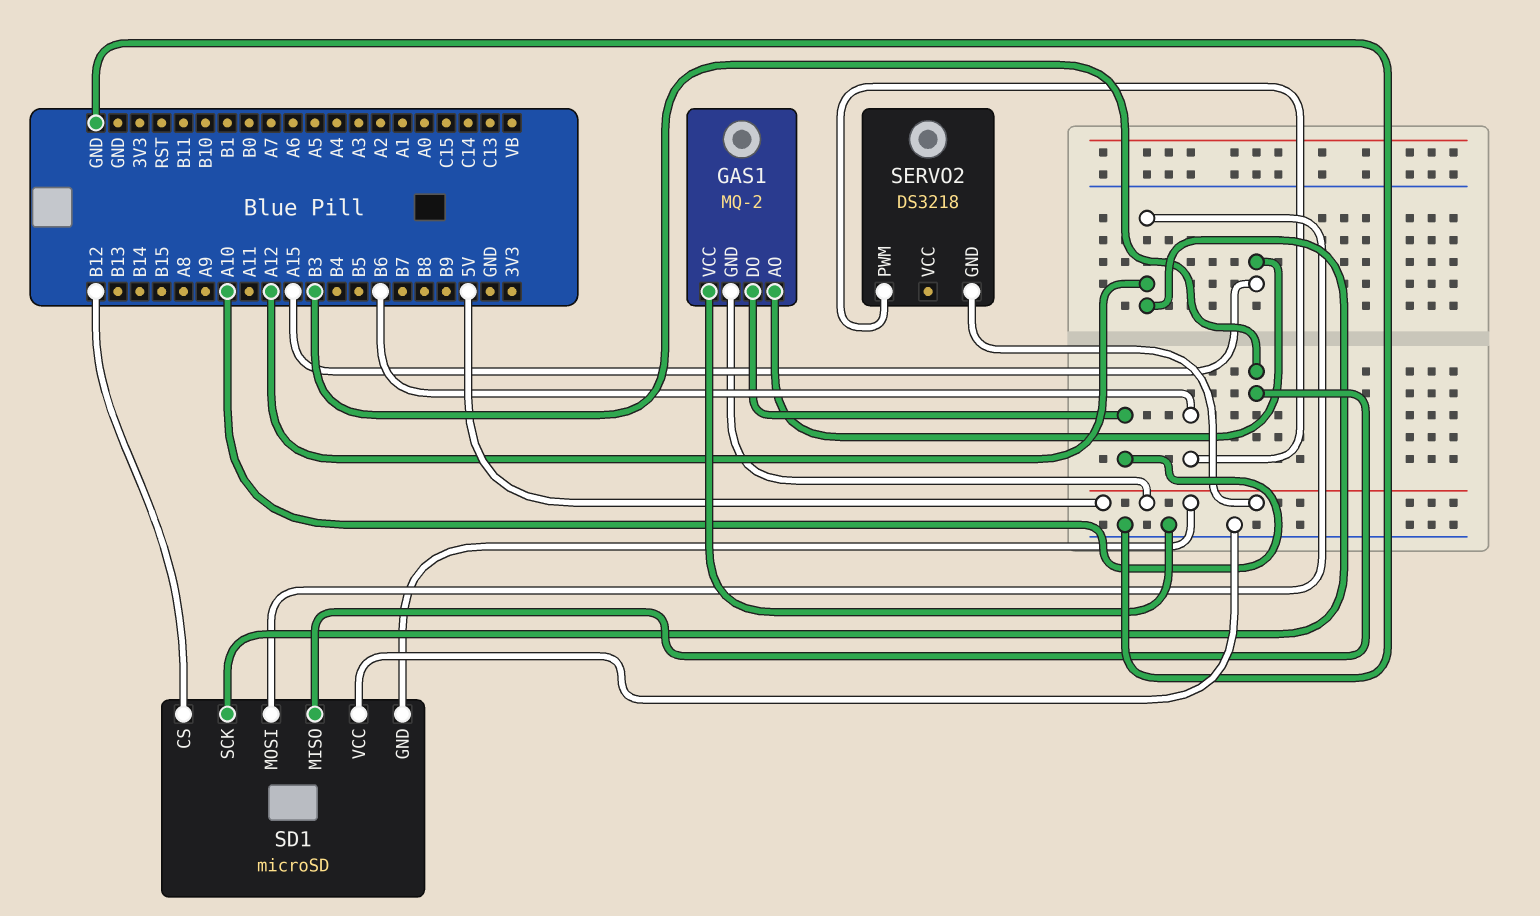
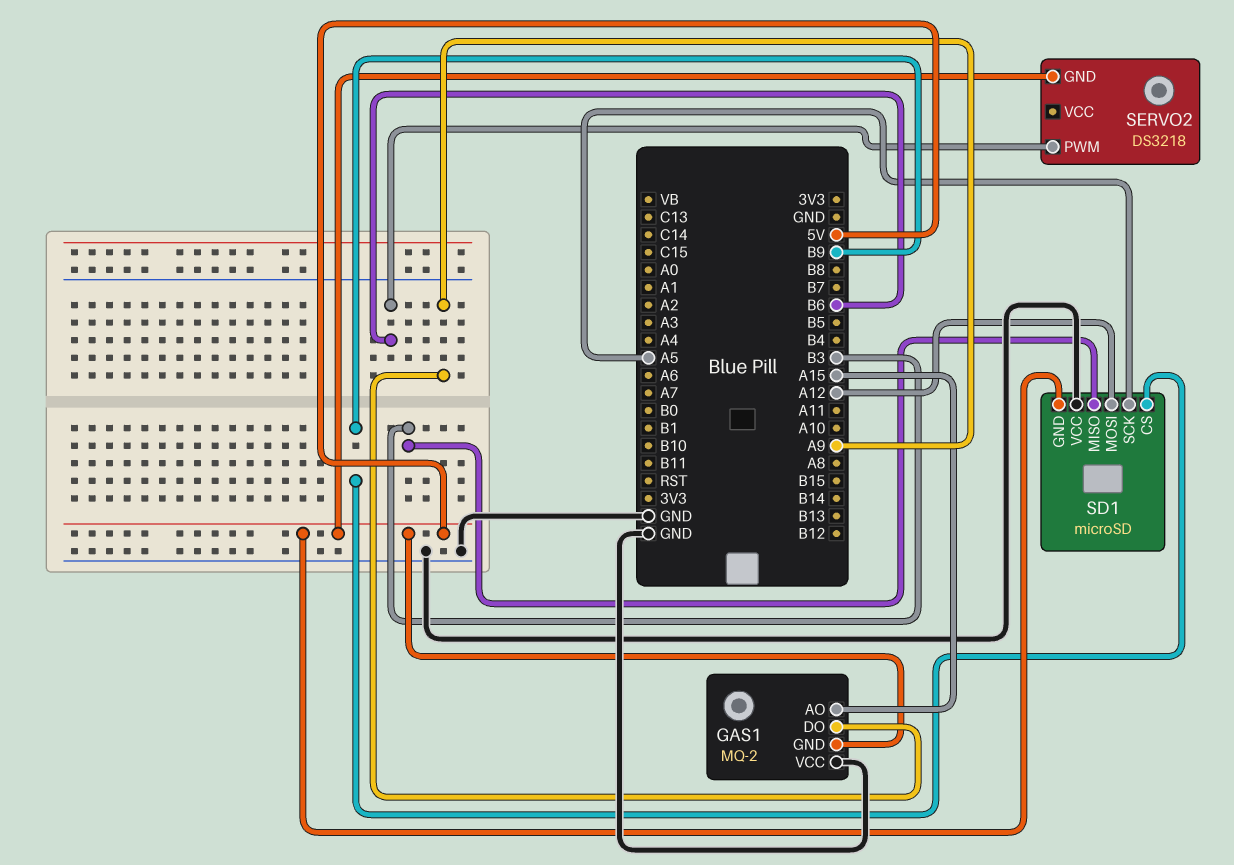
GAS1 pin DO: A10 -> A9
SD1 pin CS: B12 -> B9
SD1 pin SCK: A12 -> A5

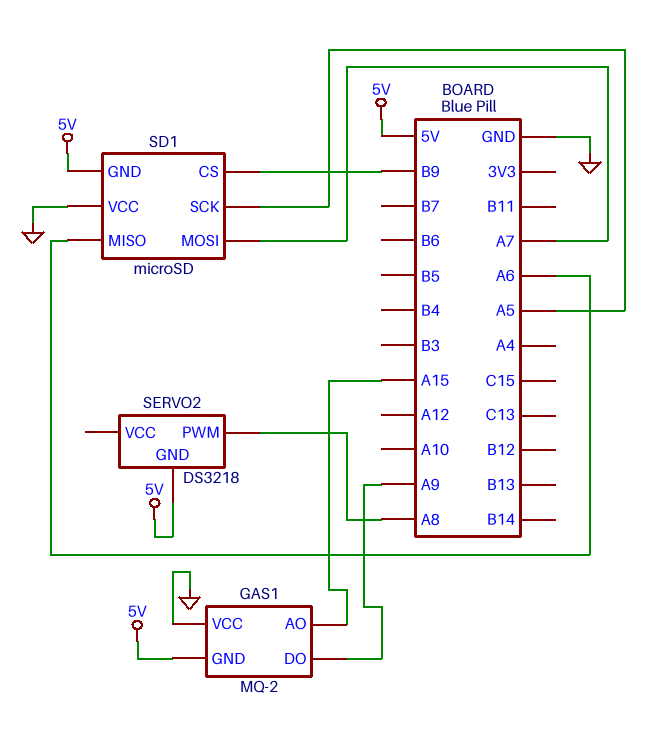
SD1 pin MISO: B3 -> A6
SD1 pin MOSI: A12 -> A7
SERVO2 pin PWM: B6 -> A8

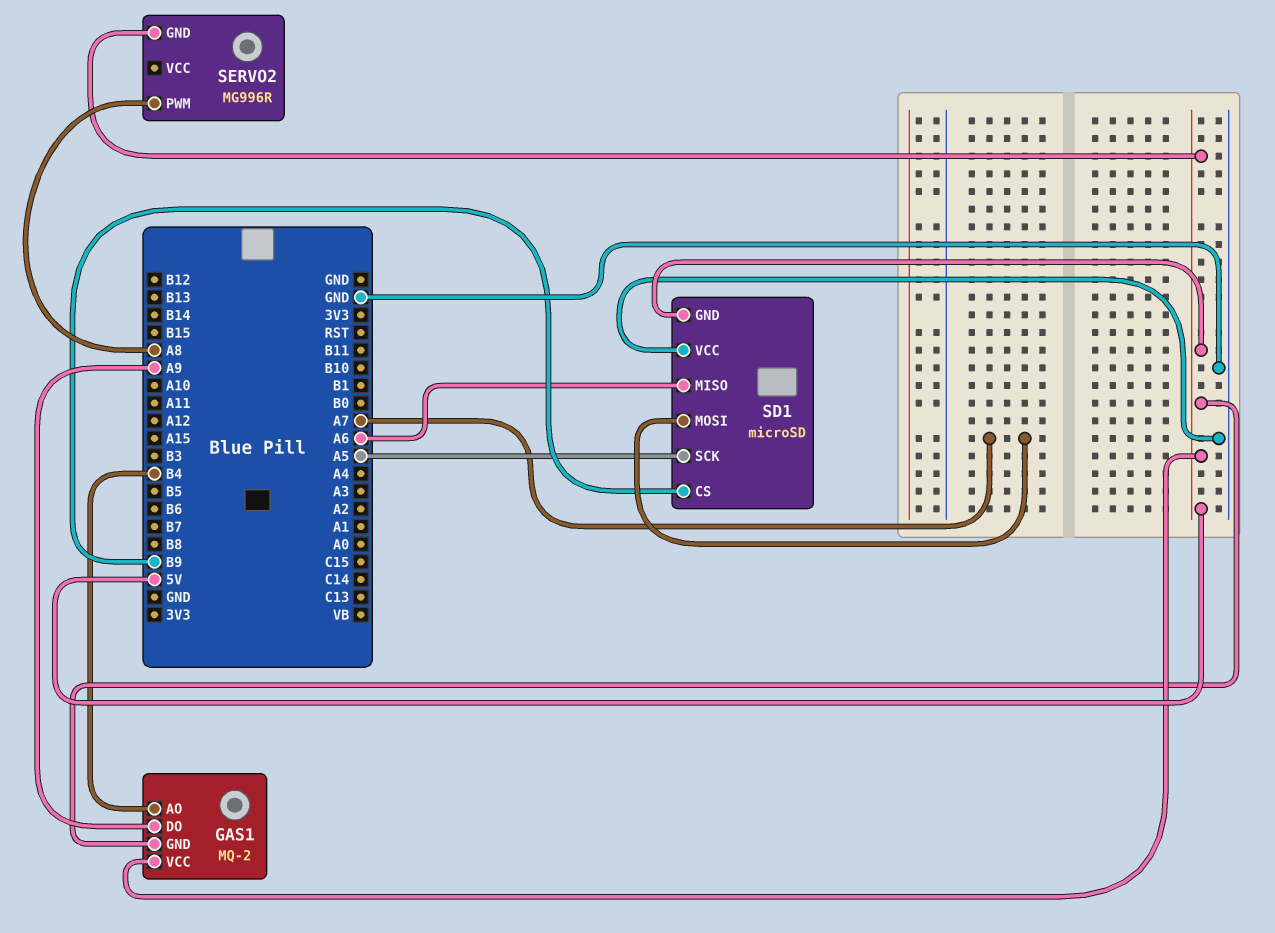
GAS1 pin AO: A15 -> B4
GAS1 pin VCC: GND -> 5V
SERVO2: DS3218 -> MG996R

